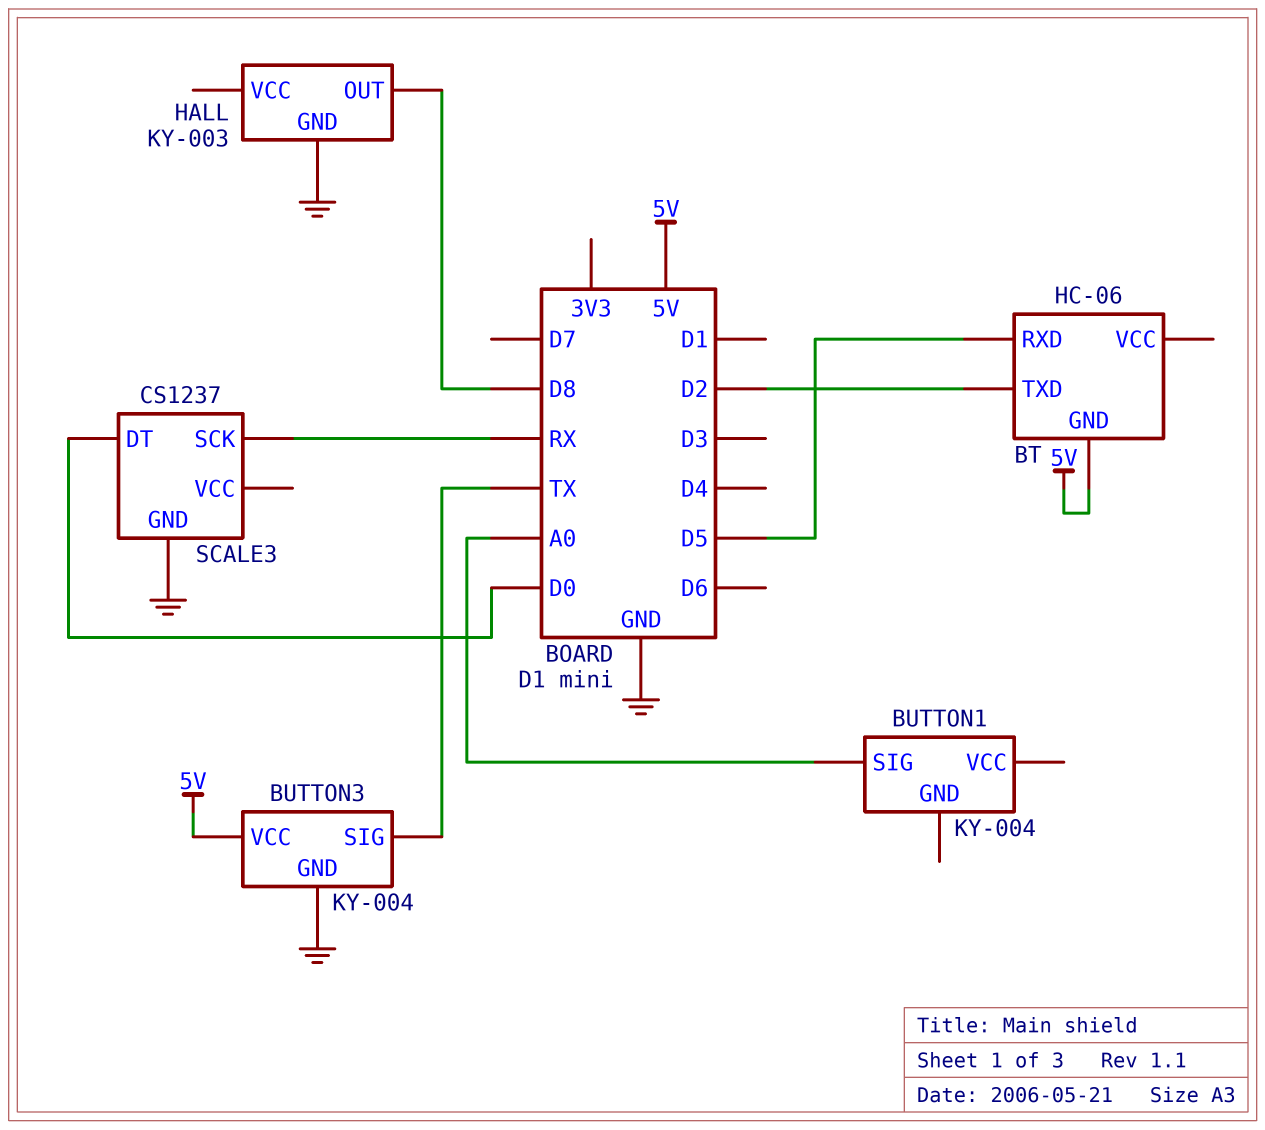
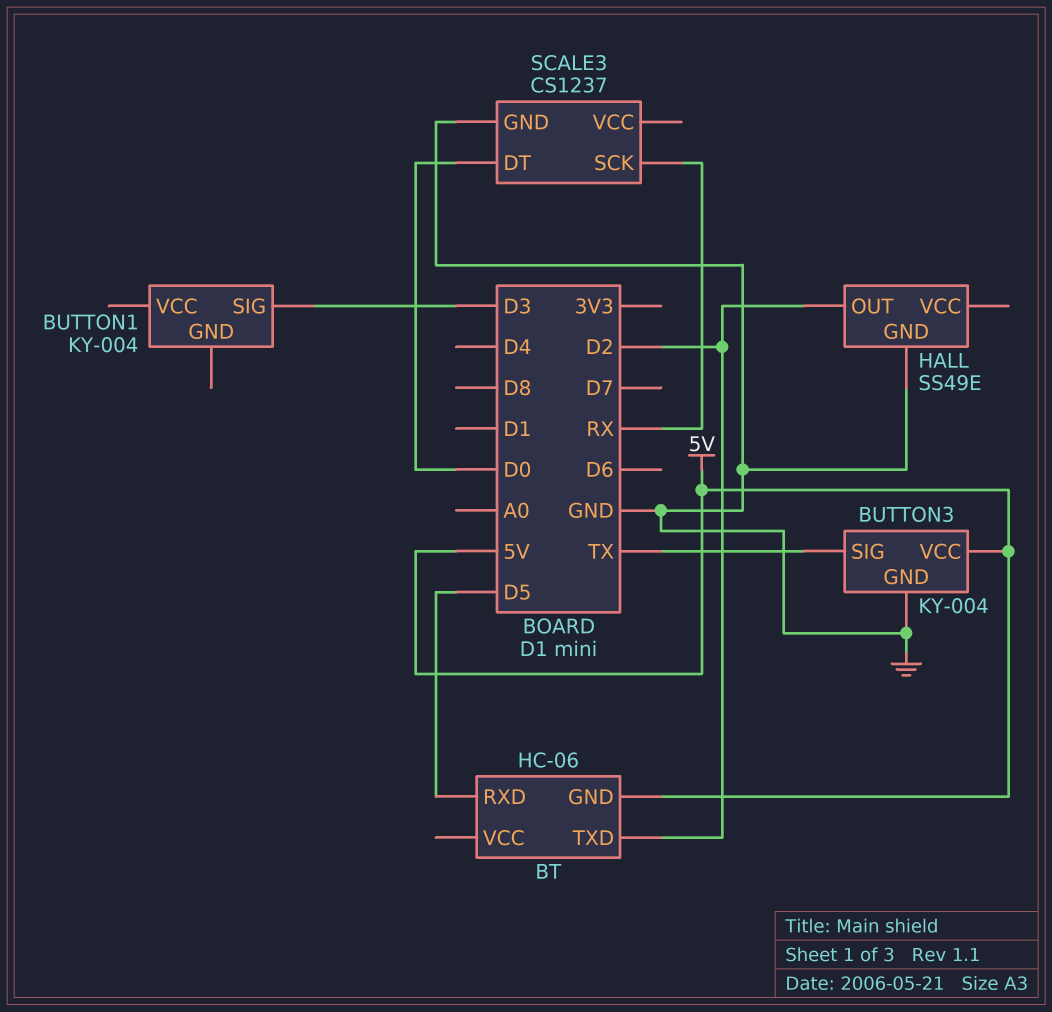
BUTTON1 pin SIG: A0 -> D3
HALL: KY-003 -> SS49E
HALL pin OUT: D8 -> D2

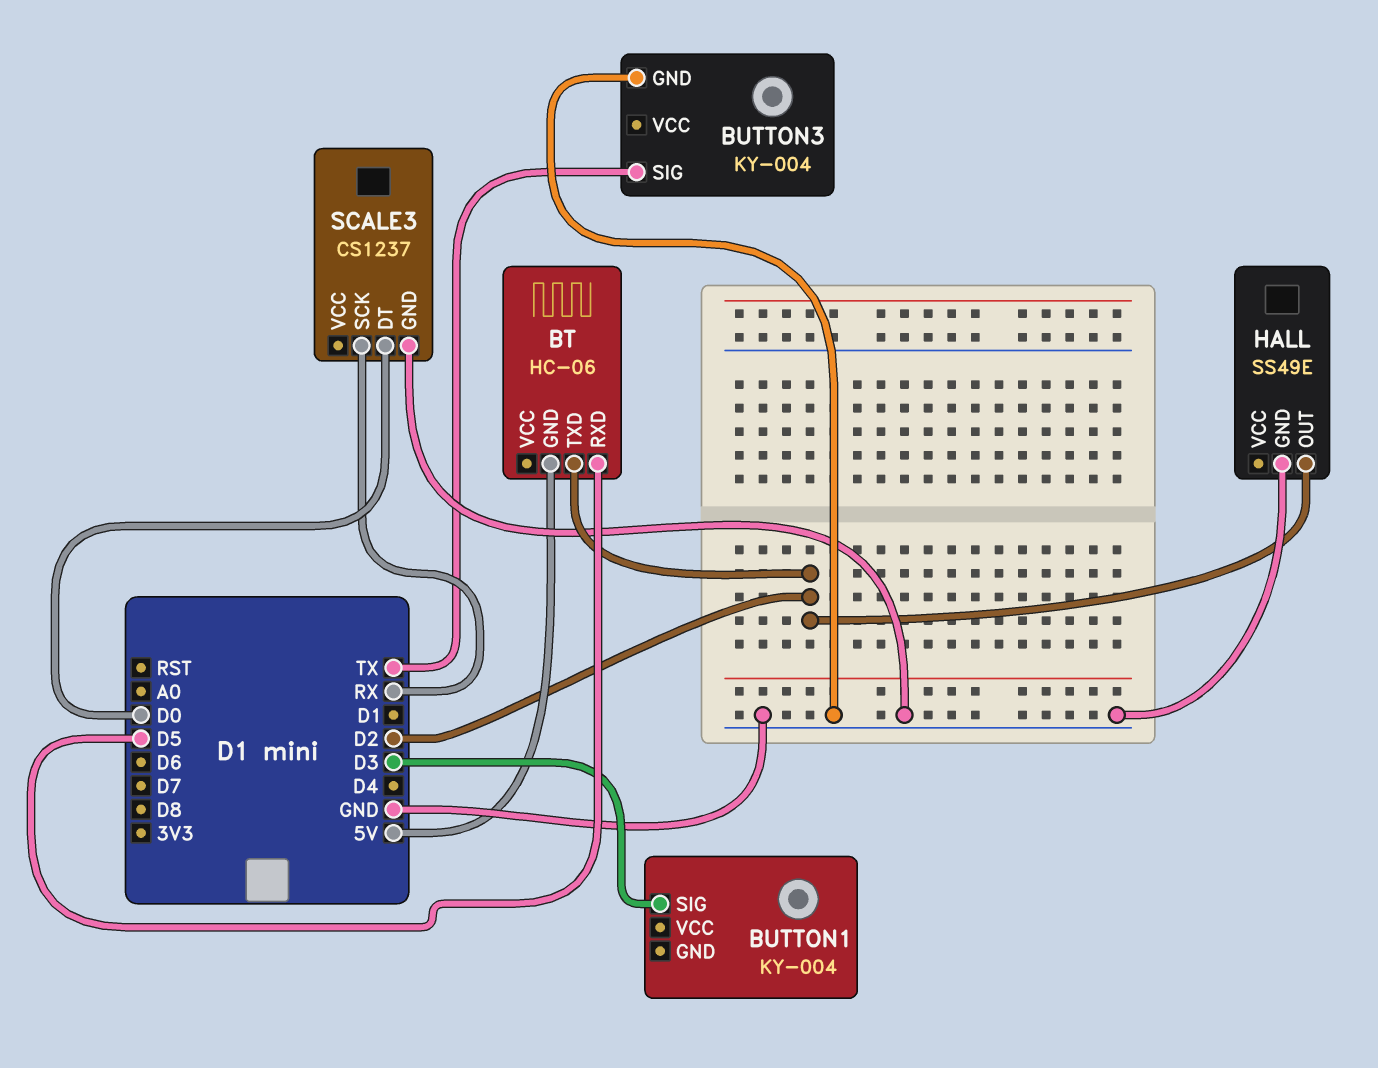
BUTTON3 pin VCC: 5V -> none

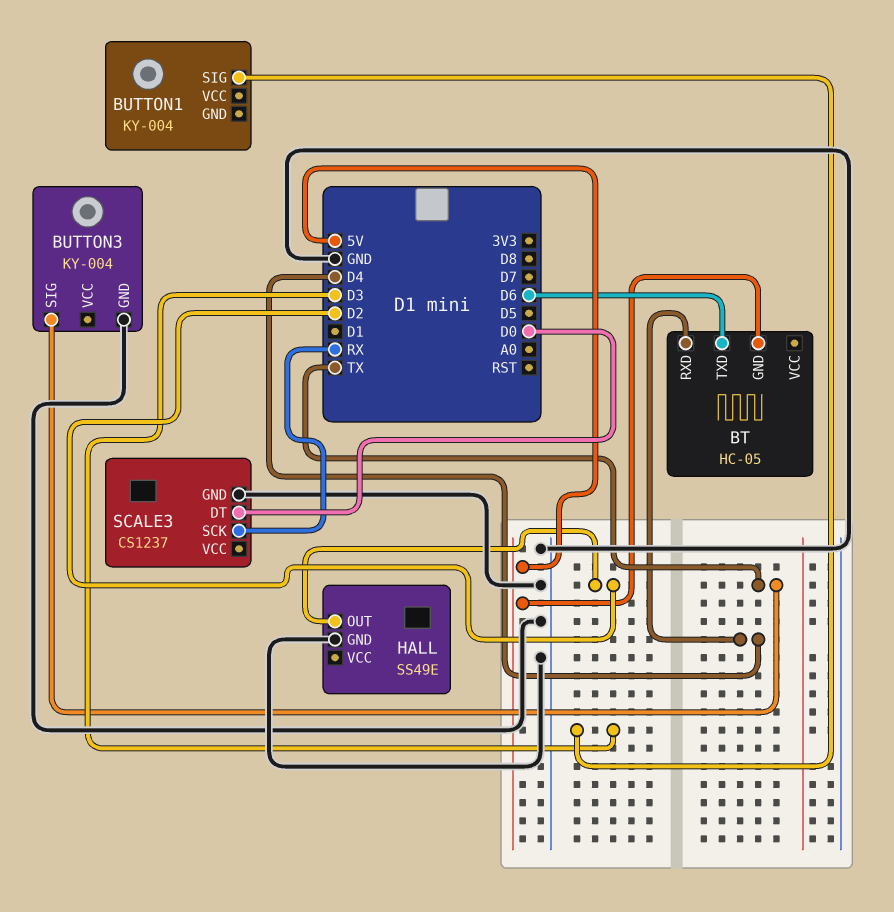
BT: HC-06 -> HC-05
BT pin RXD: D5 -> D4
BT pin TXD: D2 -> D6

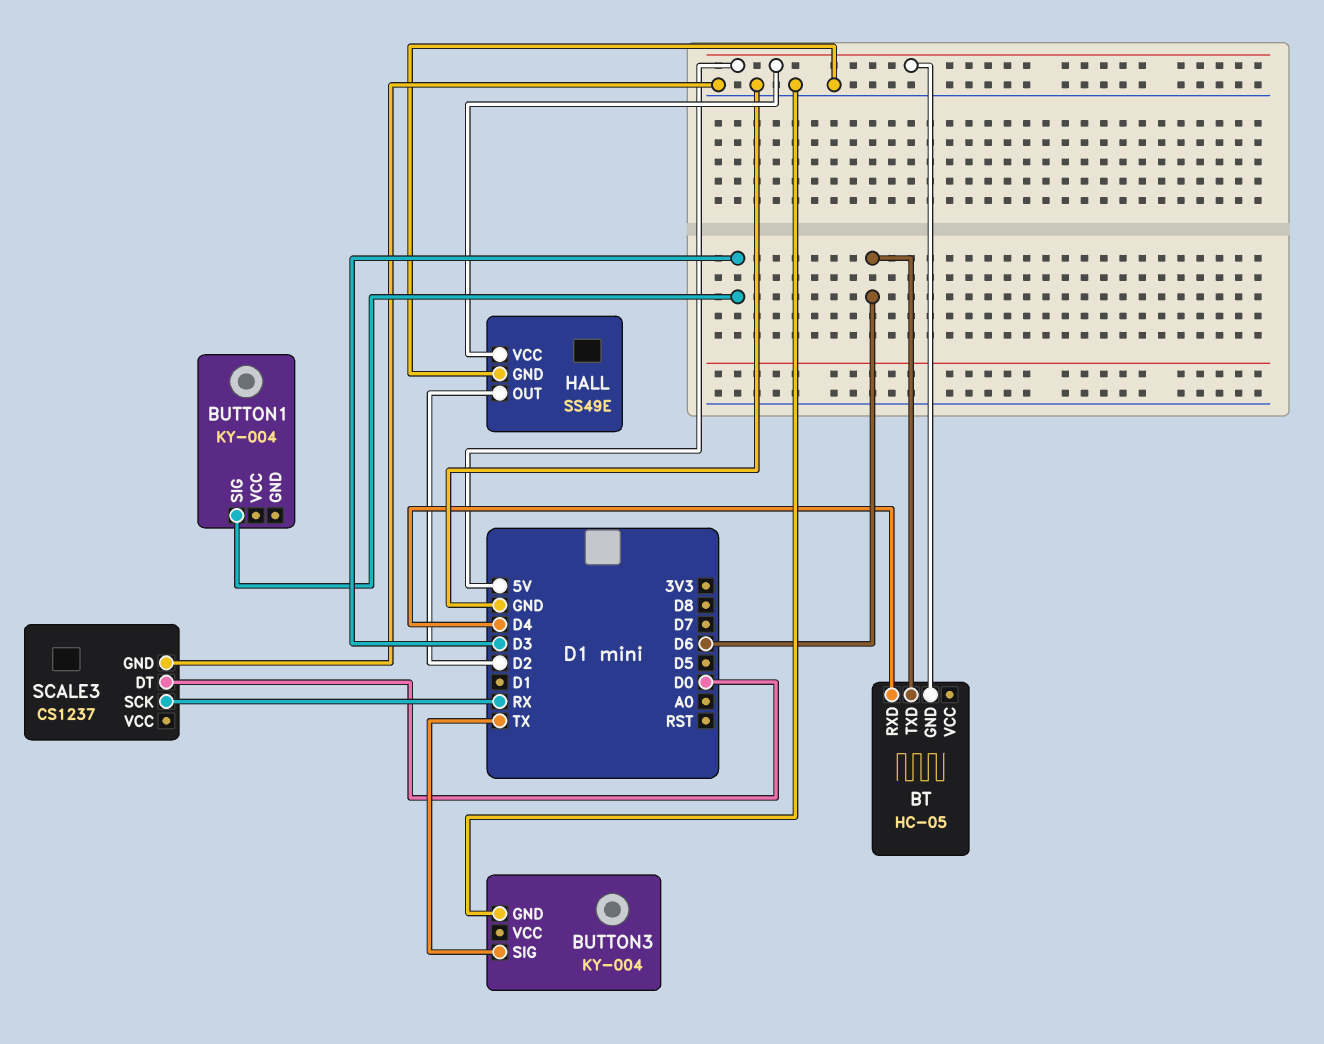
HALL pin VCC: none -> 5V

